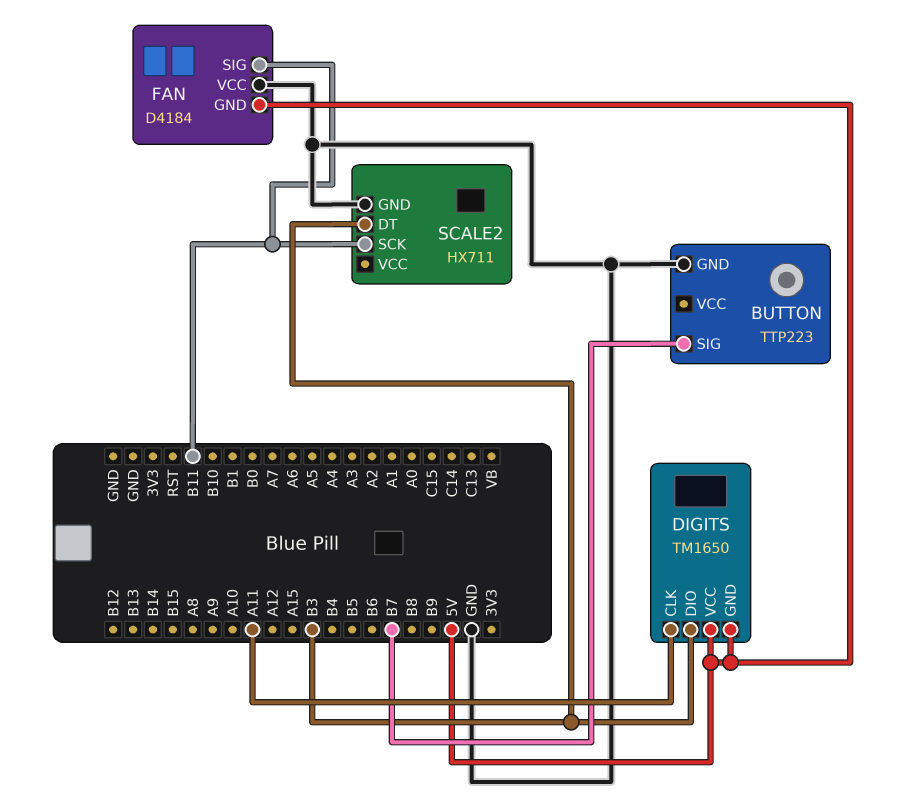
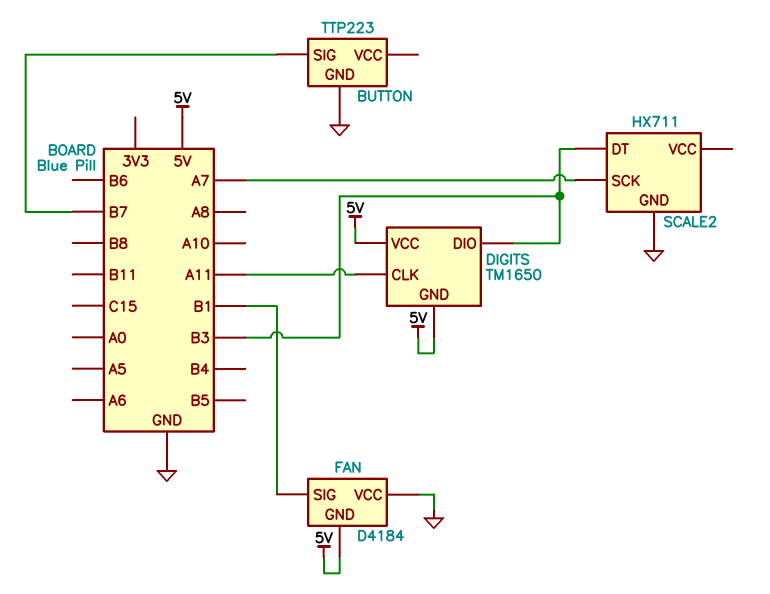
FAN pin SIG: B11 -> B1
SCALE2 pin SCK: B11 -> A7

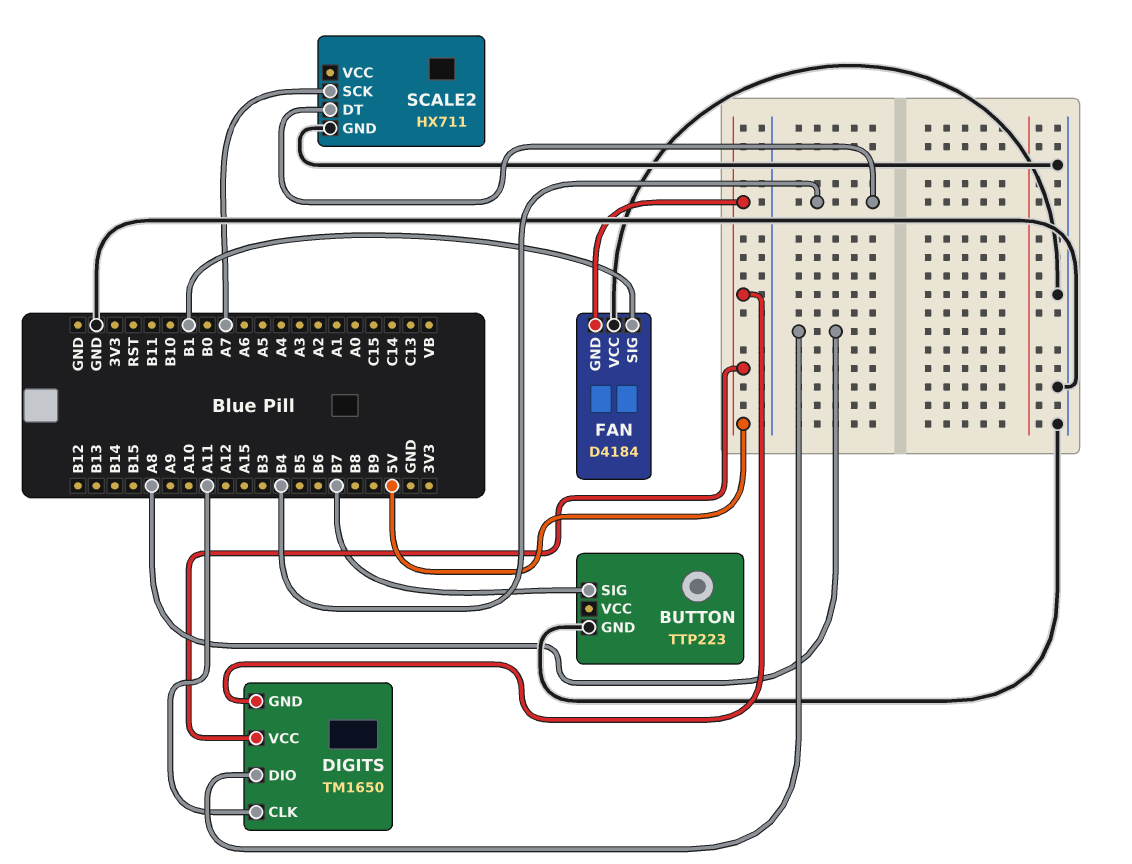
DIGITS pin DIO: B3 -> A8
SCALE2 pin DT: B3 -> B4

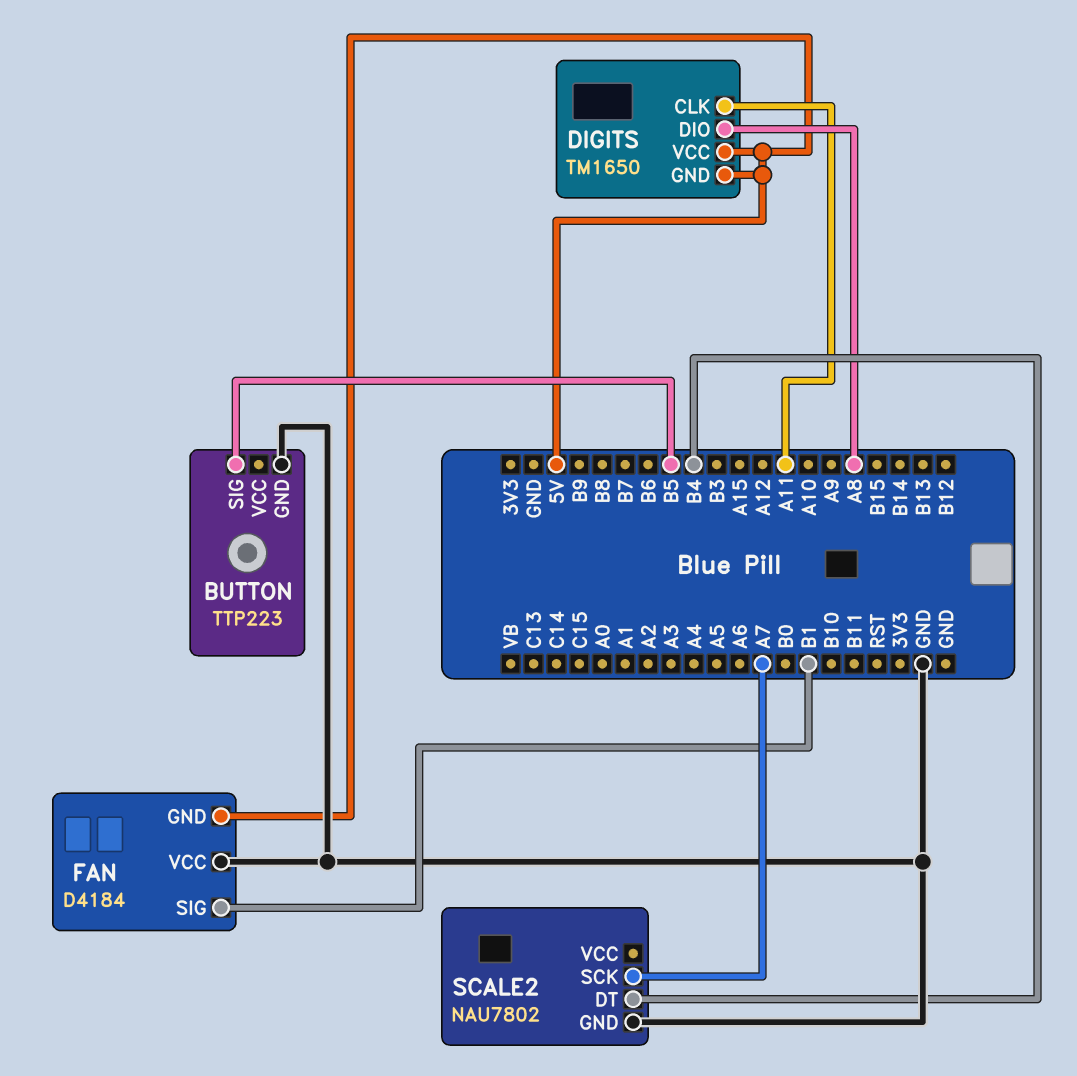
BUTTON pin SIG: B7 -> B5
SCALE2: HX711 -> NAU7802

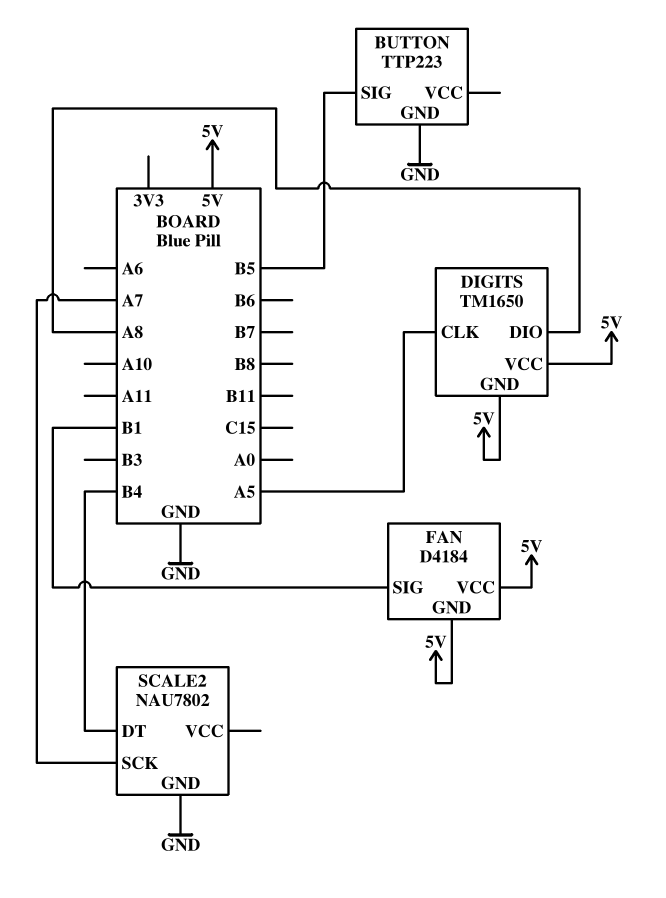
DIGITS pin CLK: A11 -> A5
FAN pin VCC: GND -> 5V

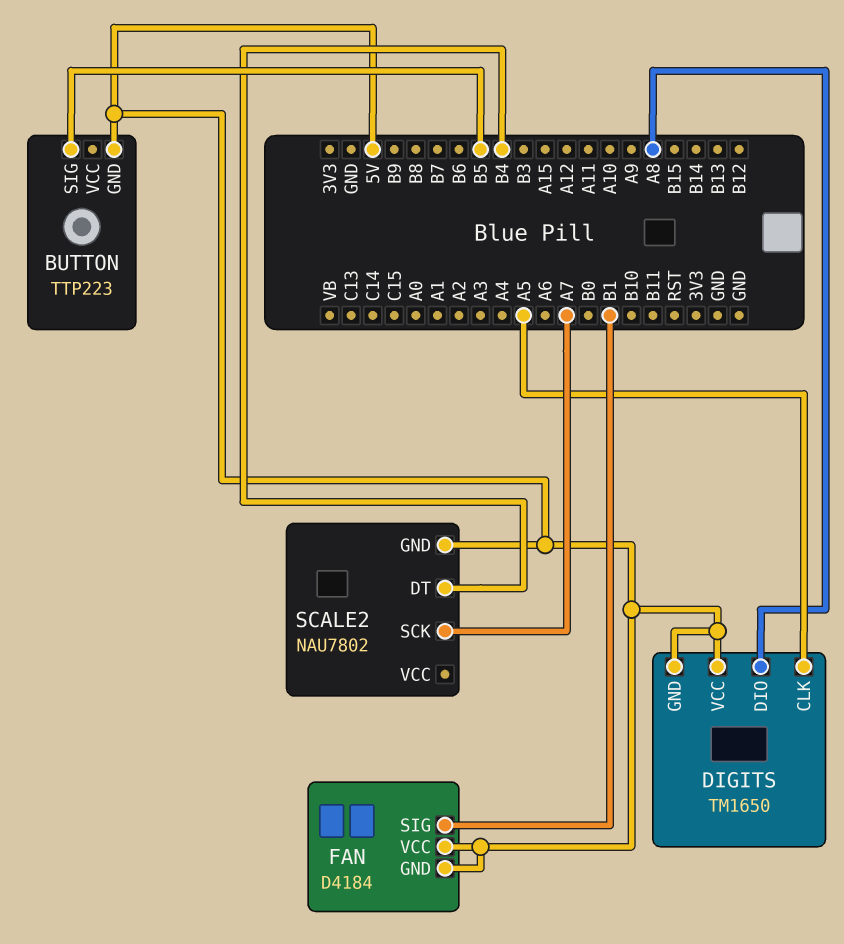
BUTTON pin GND: GND -> 5V
SCALE2 pin GND: GND -> 5V

